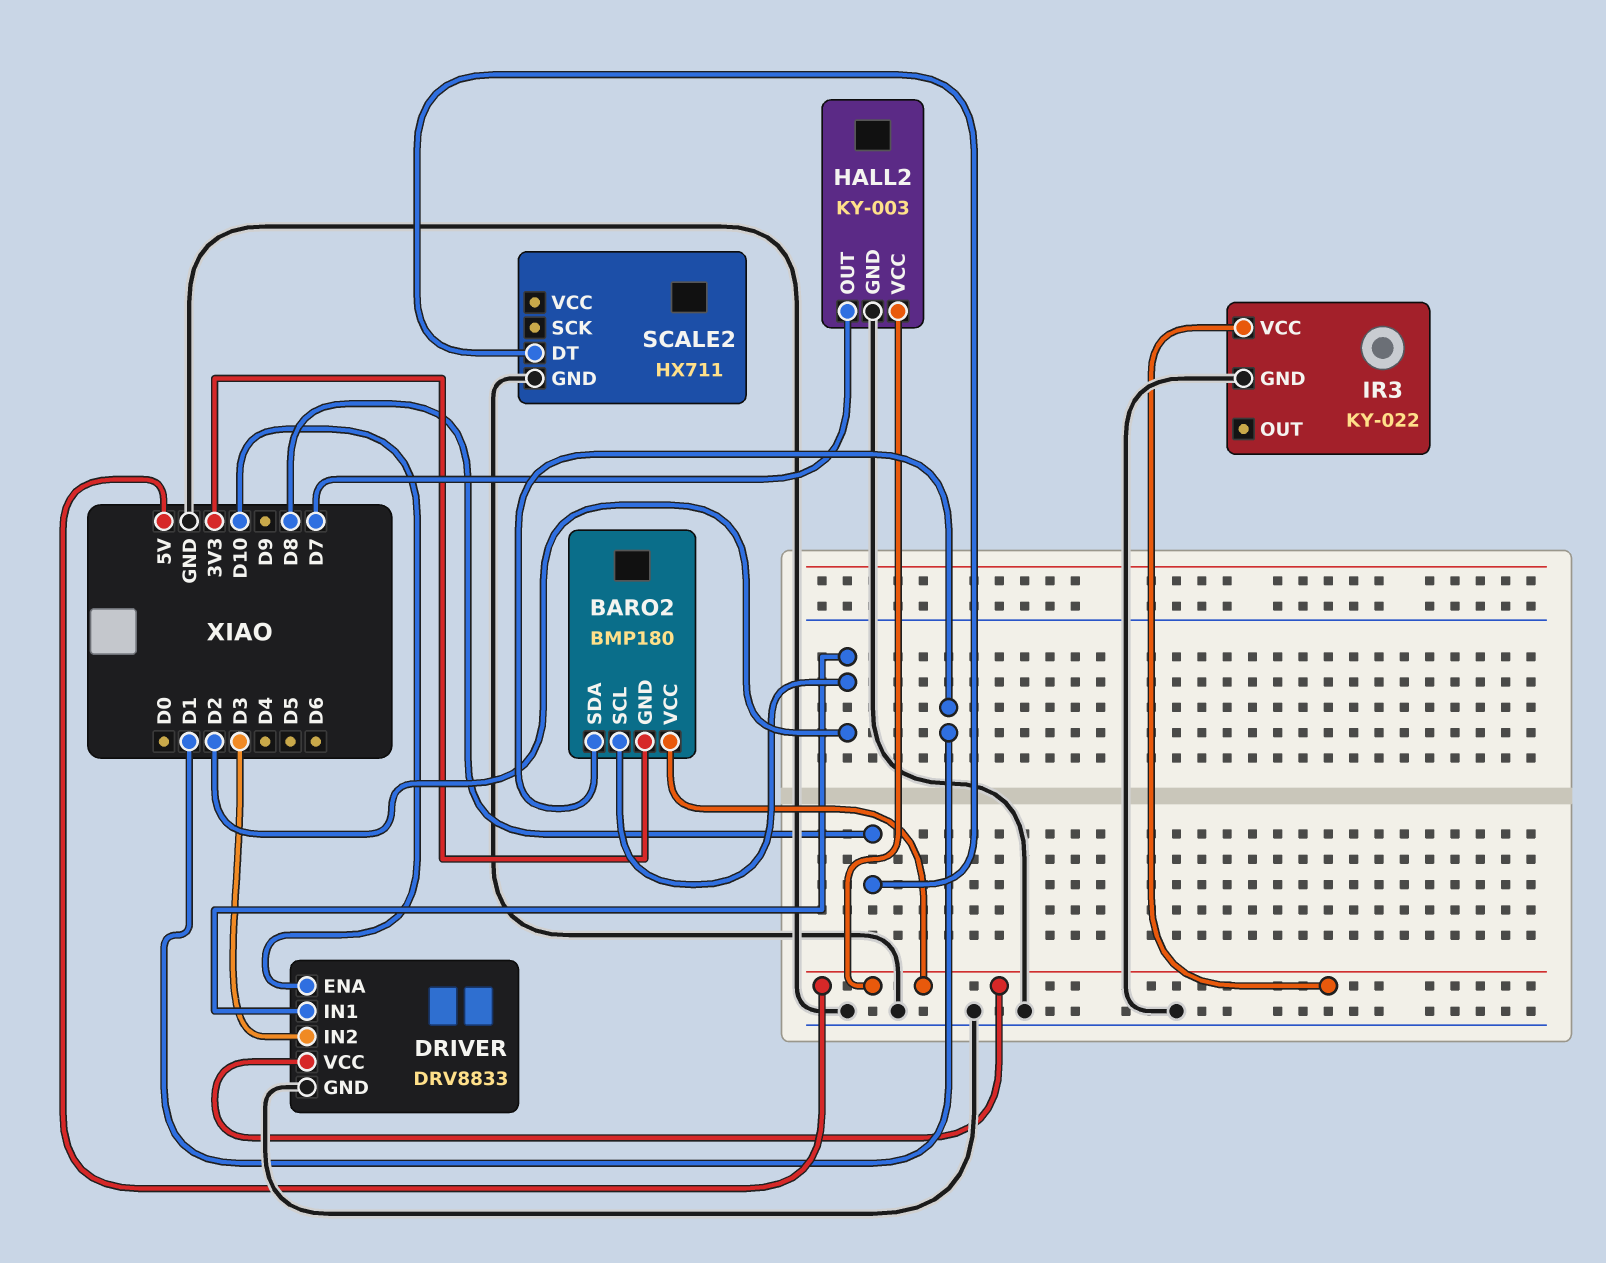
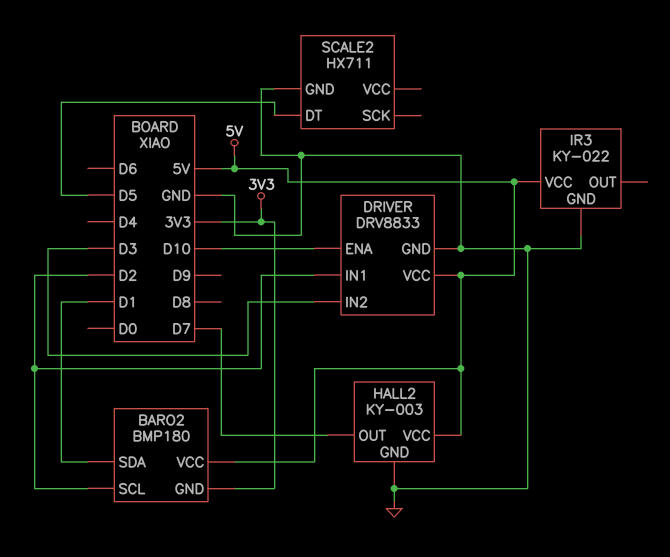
SCALE2 pin DT: D8 -> D5

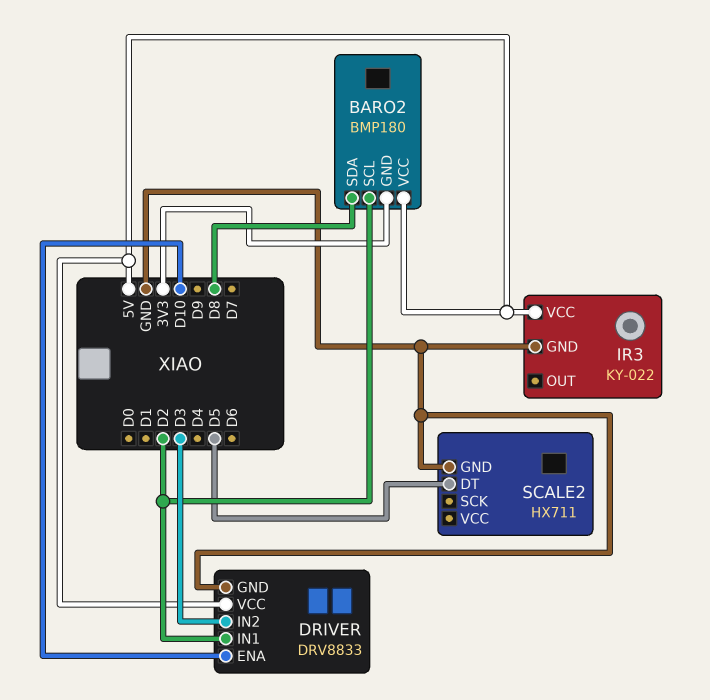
BARO2 pin SDA: D1 -> D8
HALL2: KY-003 -> none
HALL2 pin GND: GND -> none
HALL2 pin OUT: D7 -> none
HALL2 pin VCC: 5V -> none

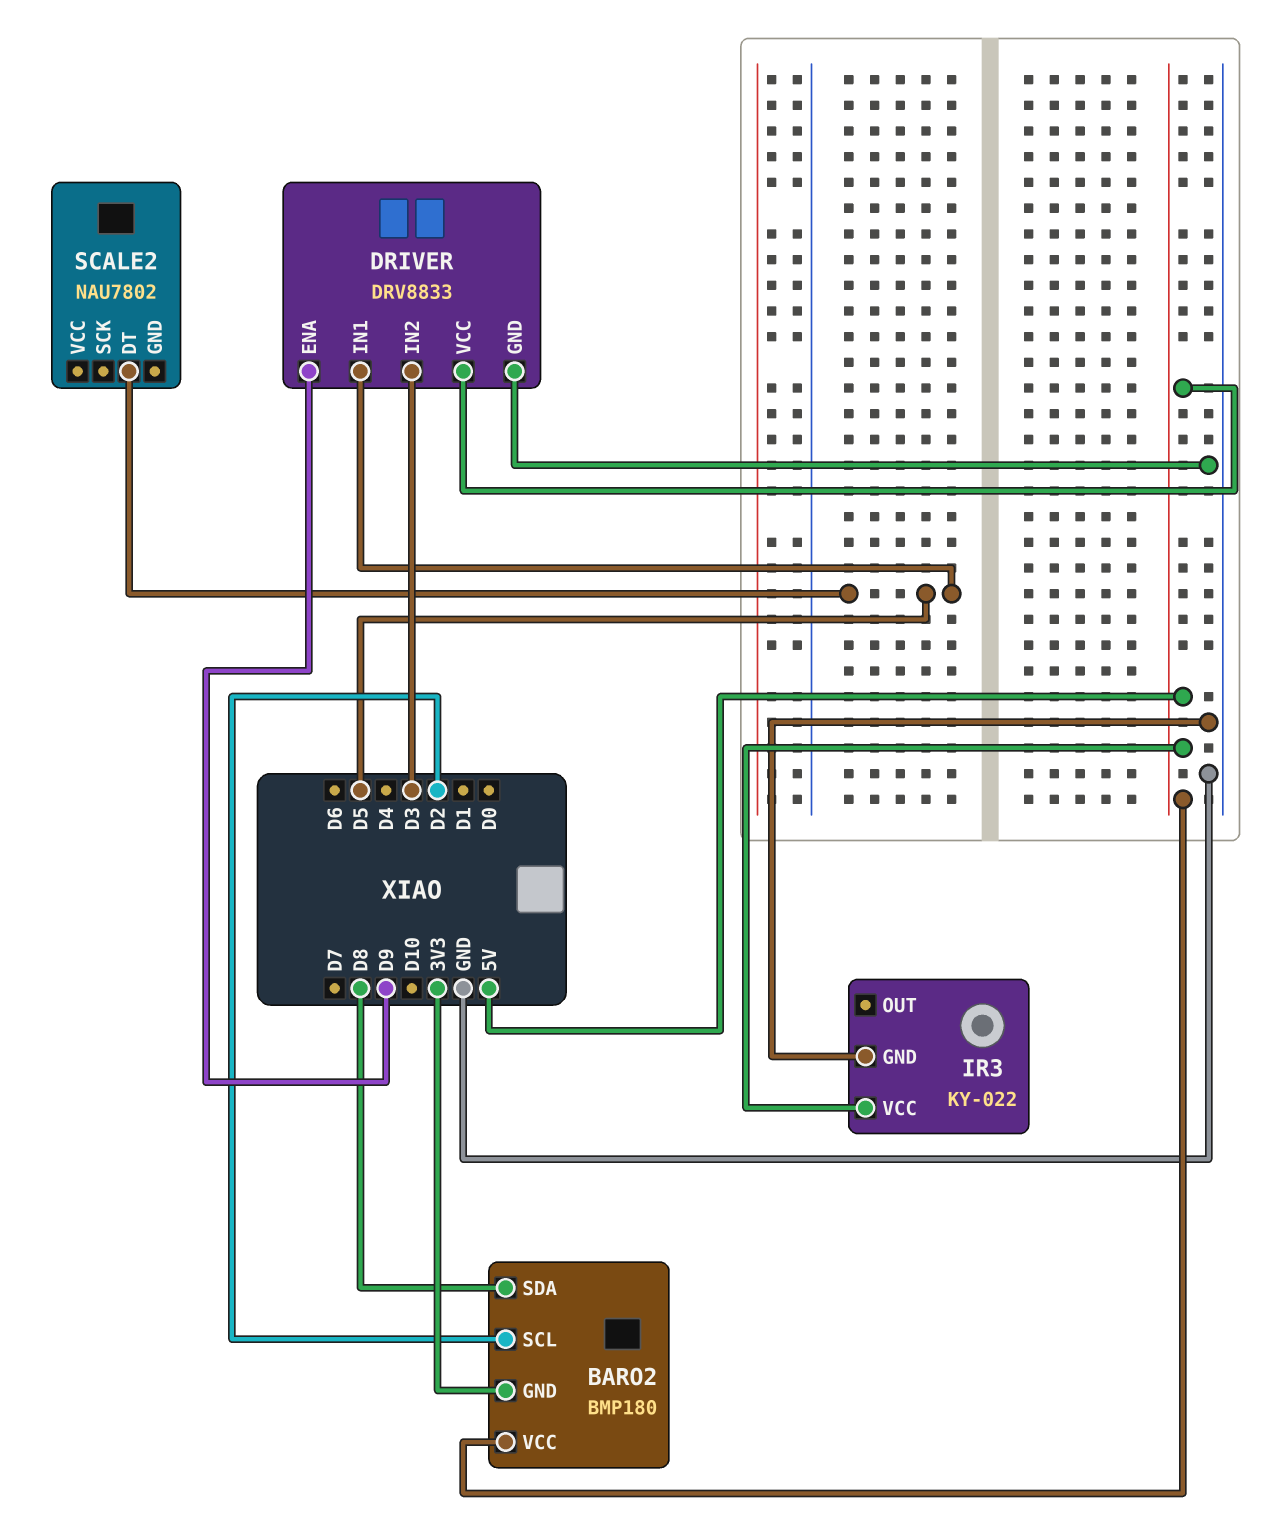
DRIVER pin ENA: D10 -> D9
DRIVER pin IN1: D2 -> D5
SCALE2: HX711 -> NAU7802
SCALE2 pin GND: GND -> none

